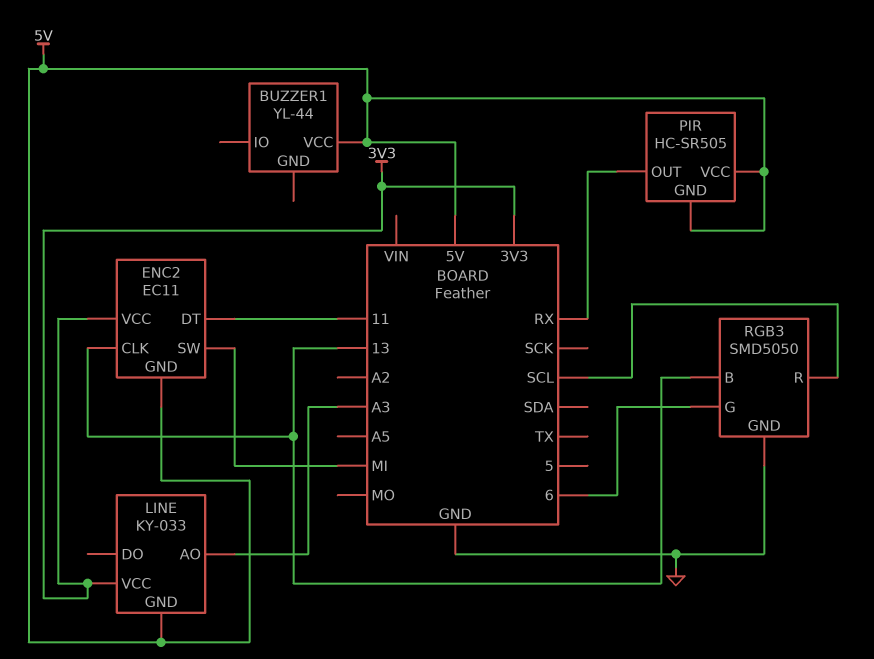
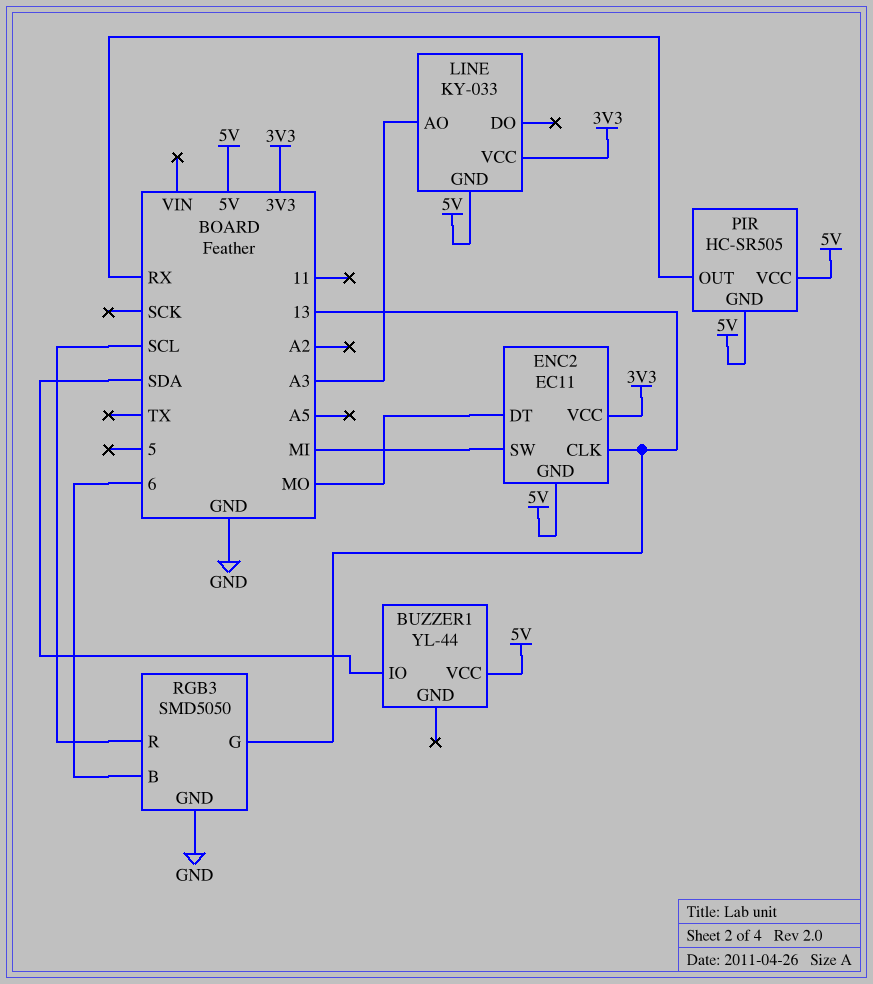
BUZZER1 pin IO: none -> SDA
ENC2 pin DT: 11 -> MO
RGB3 pin B: 13 -> 6
RGB3 pin G: 6 -> 13

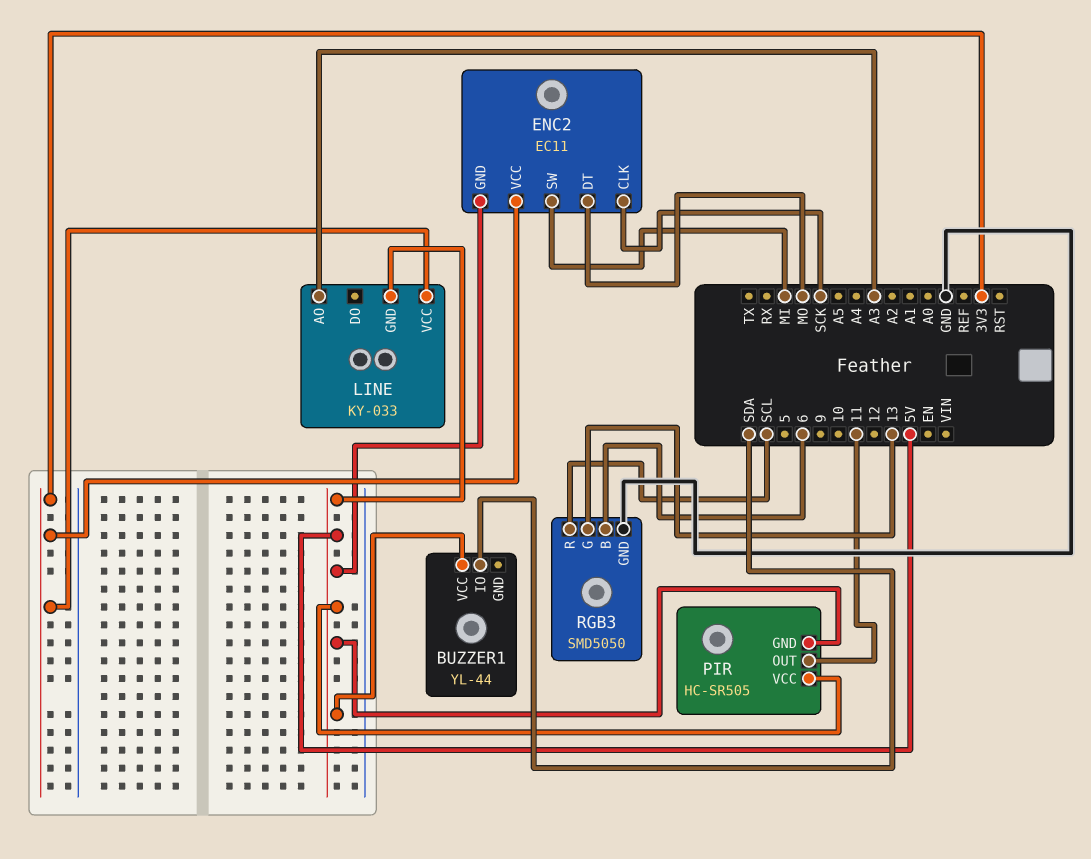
ENC2 pin CLK: 13 -> SCK
PIR pin OUT: RX -> 11

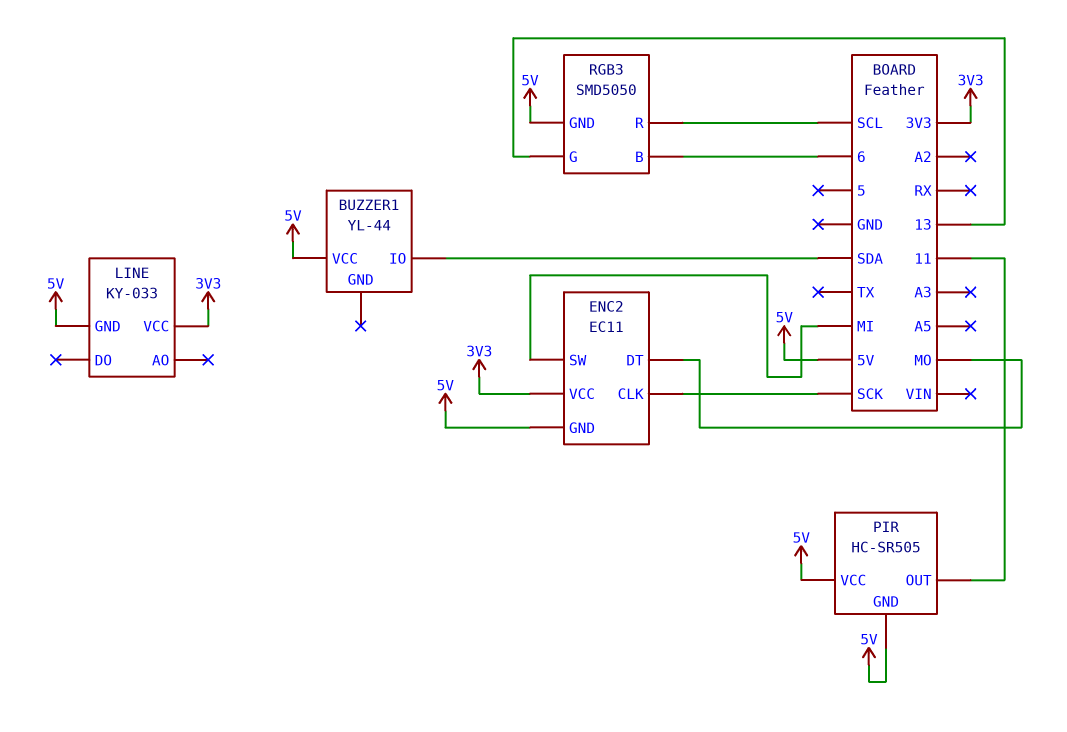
LINE pin AO: A3 -> none
RGB3 pin GND: GND -> 5V

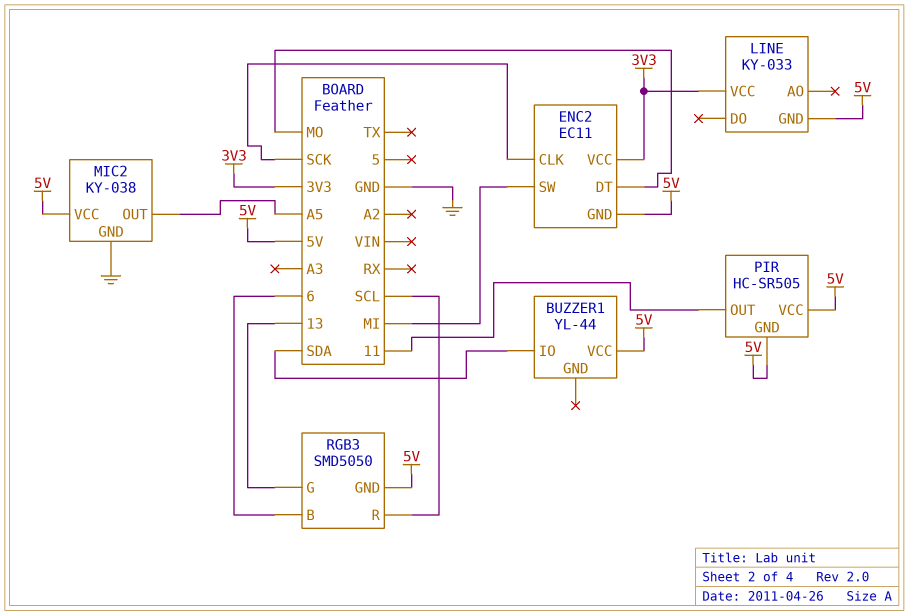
MIC2: none -> KY-038
MIC2 pin GND: none -> GND
MIC2 pin OUT: none -> A5
MIC2 pin VCC: none -> 5V

